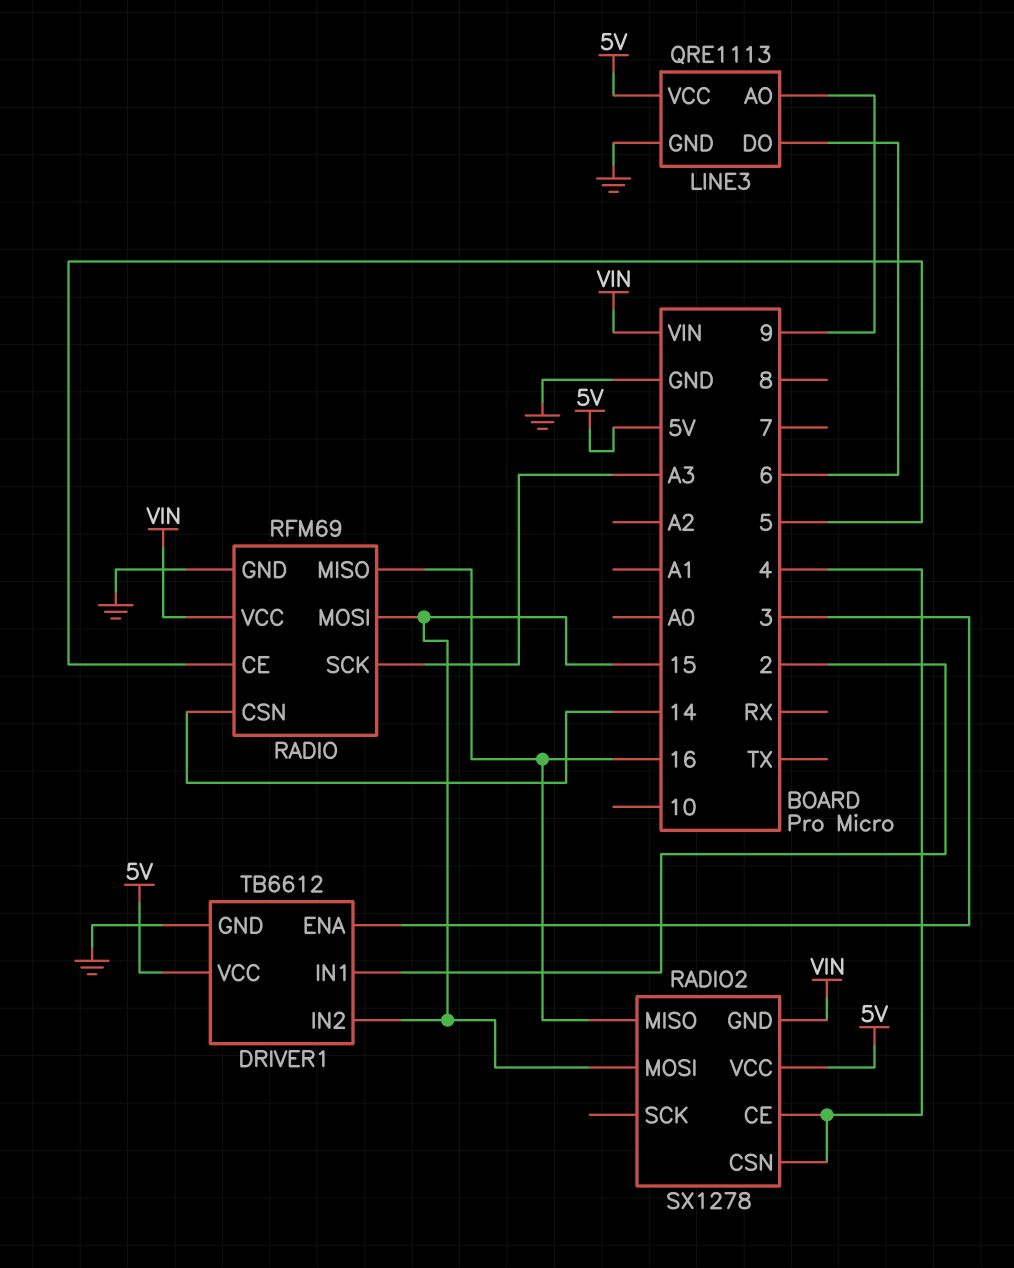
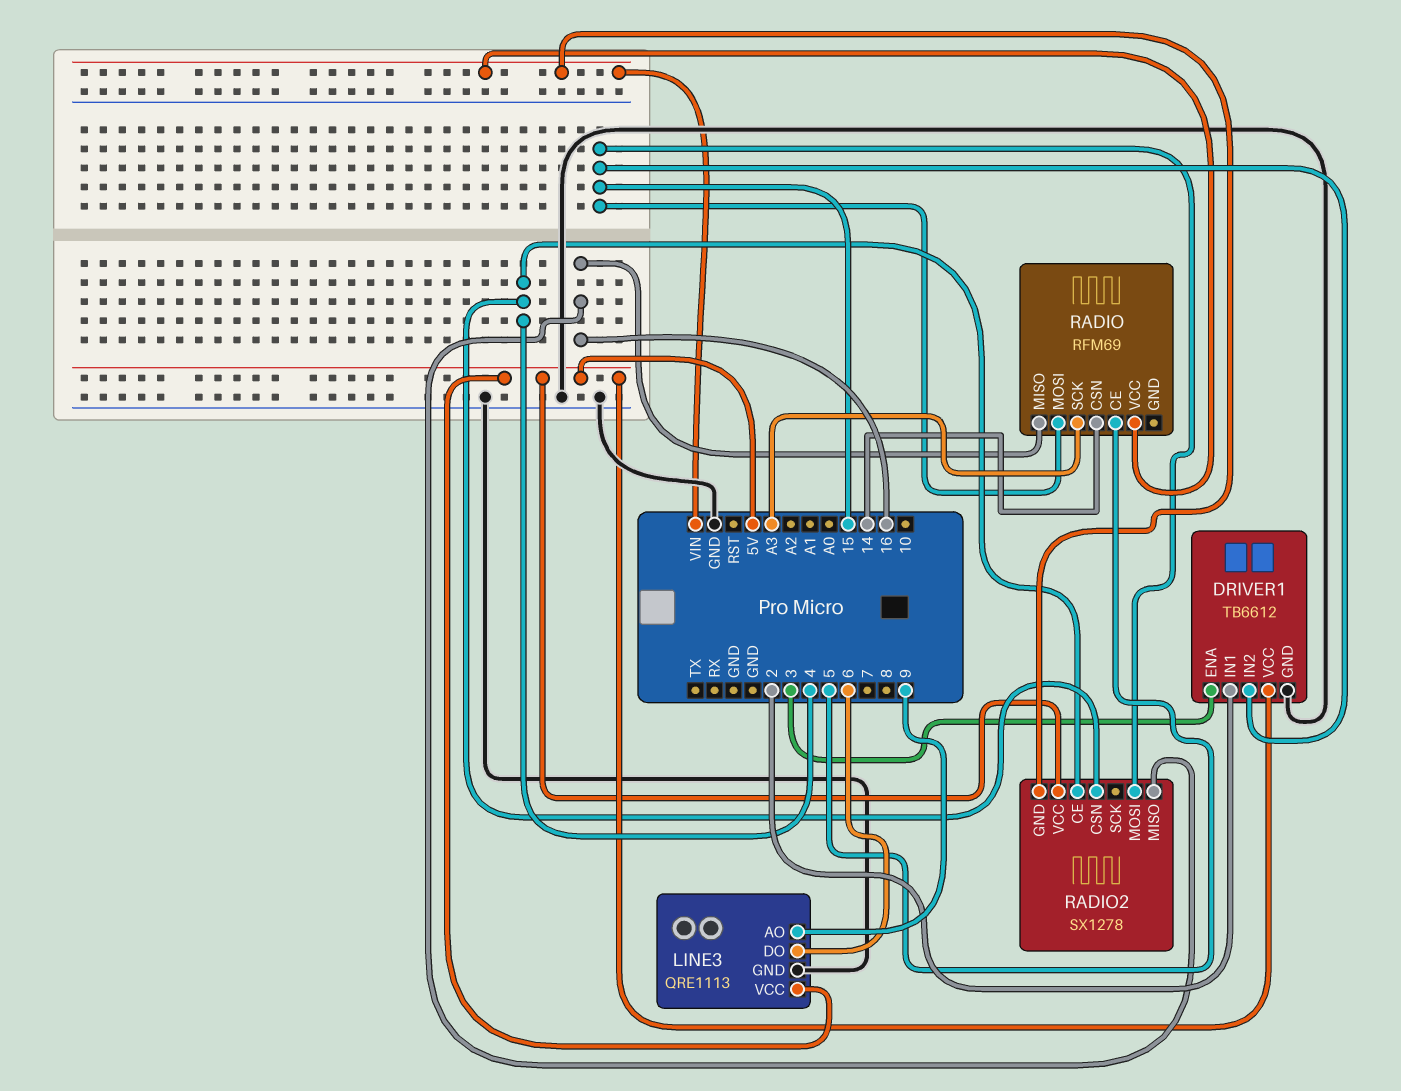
RADIO pin GND: GND -> none

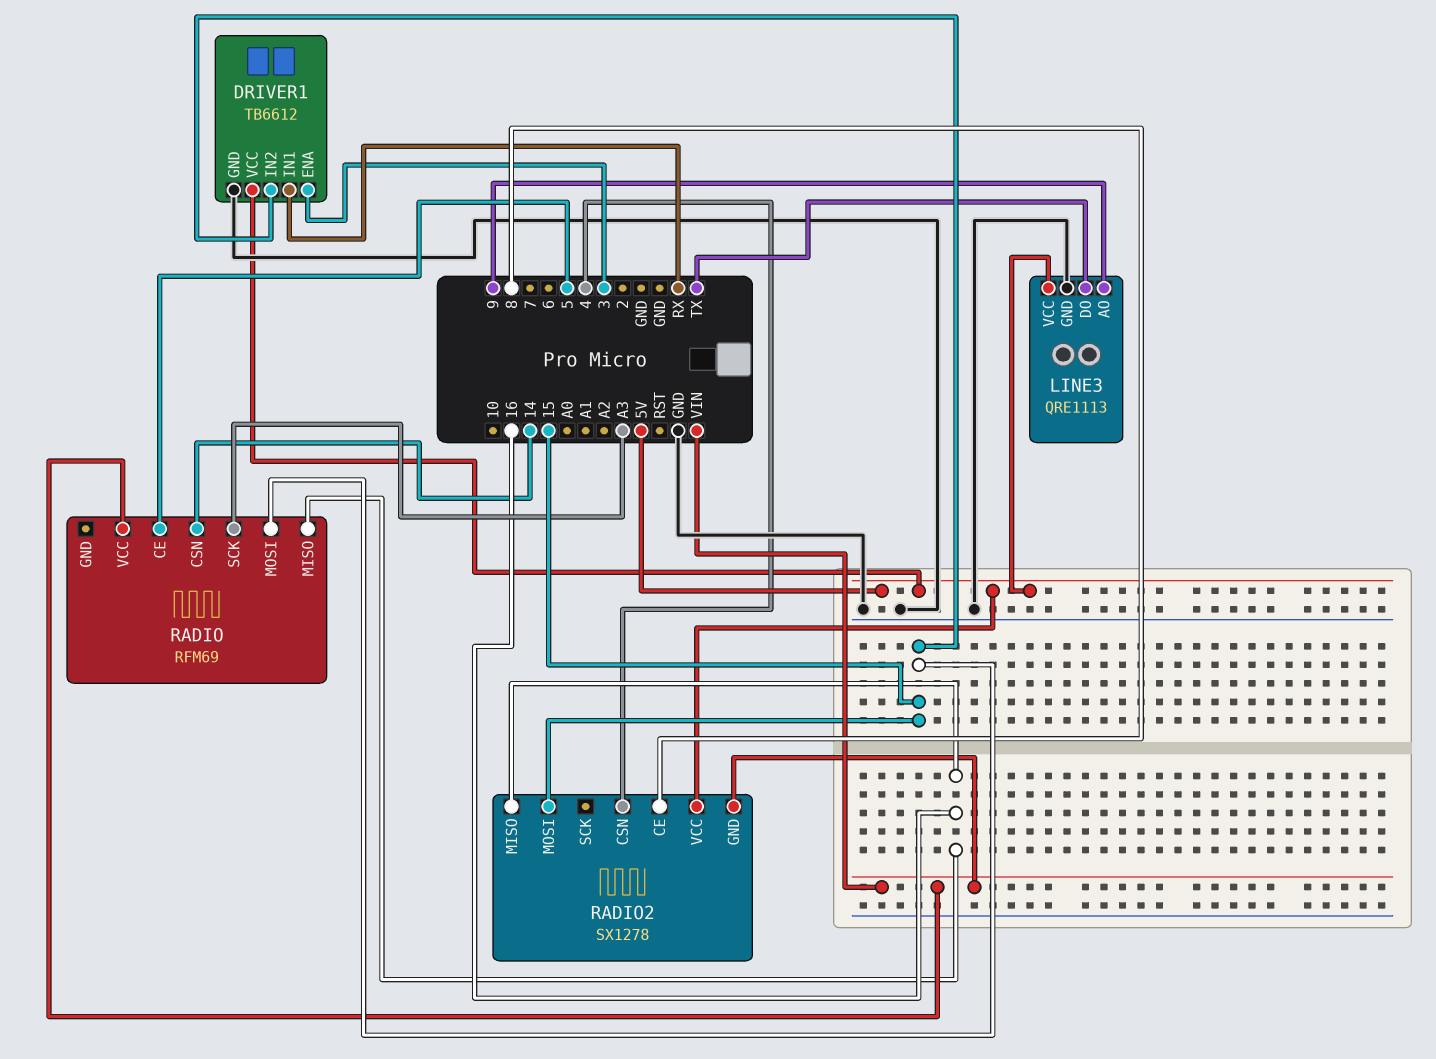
DRIVER1 pin IN1: 2 -> RX
LINE3 pin DO: 6 -> TX
RADIO2 pin CE: 4 -> 8

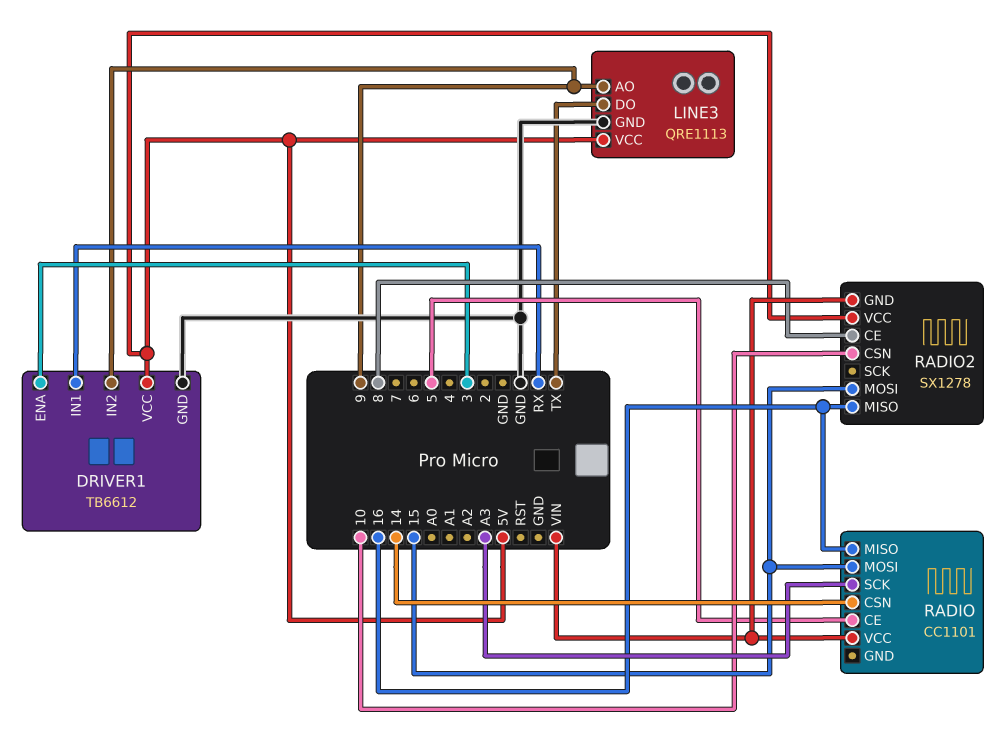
DRIVER1 pin IN2: 15 -> 9
RADIO: RFM69 -> CC1101
RADIO2 pin CSN: 4 -> 10

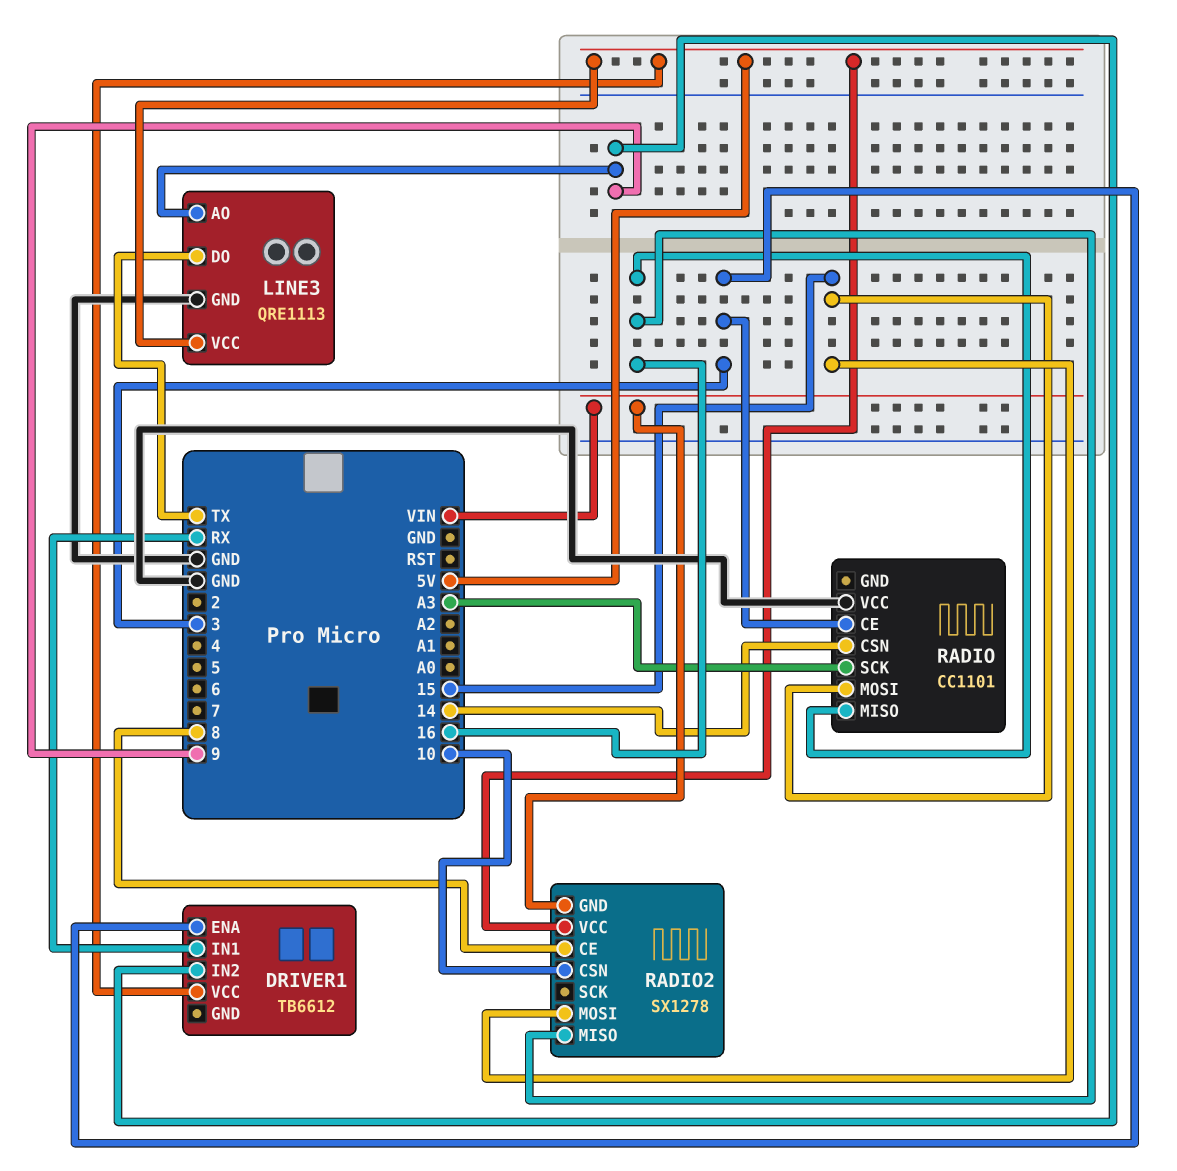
DRIVER1 pin GND: GND -> none
RADIO pin CE: 5 -> 3
RADIO pin VCC: VIN -> GND

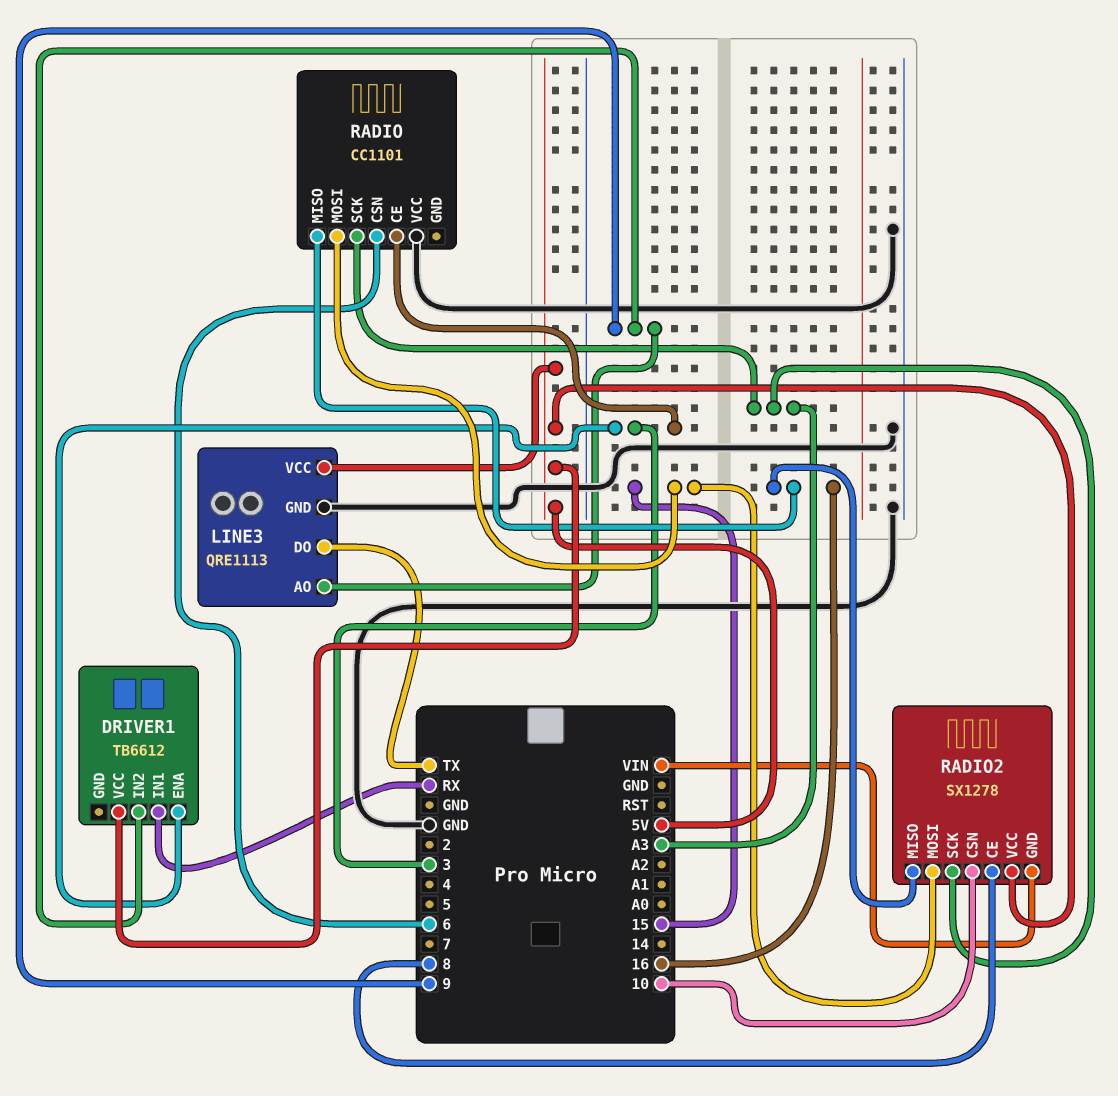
RADIO pin CSN: 14 -> 6
RADIO2 pin SCK: none -> A3

